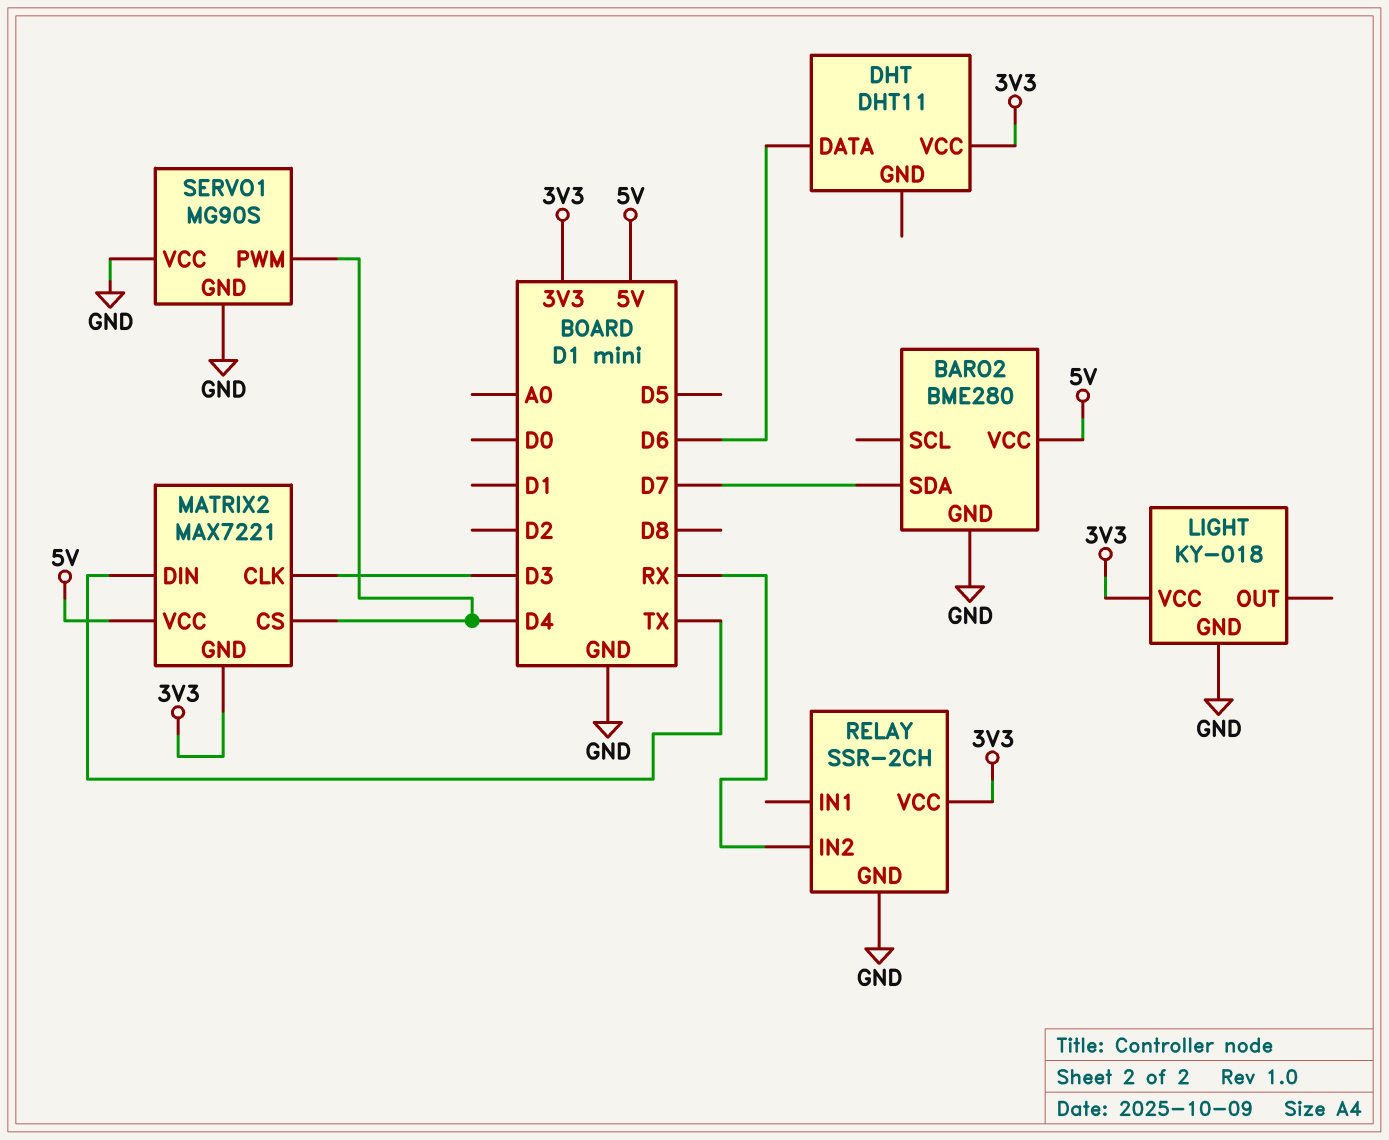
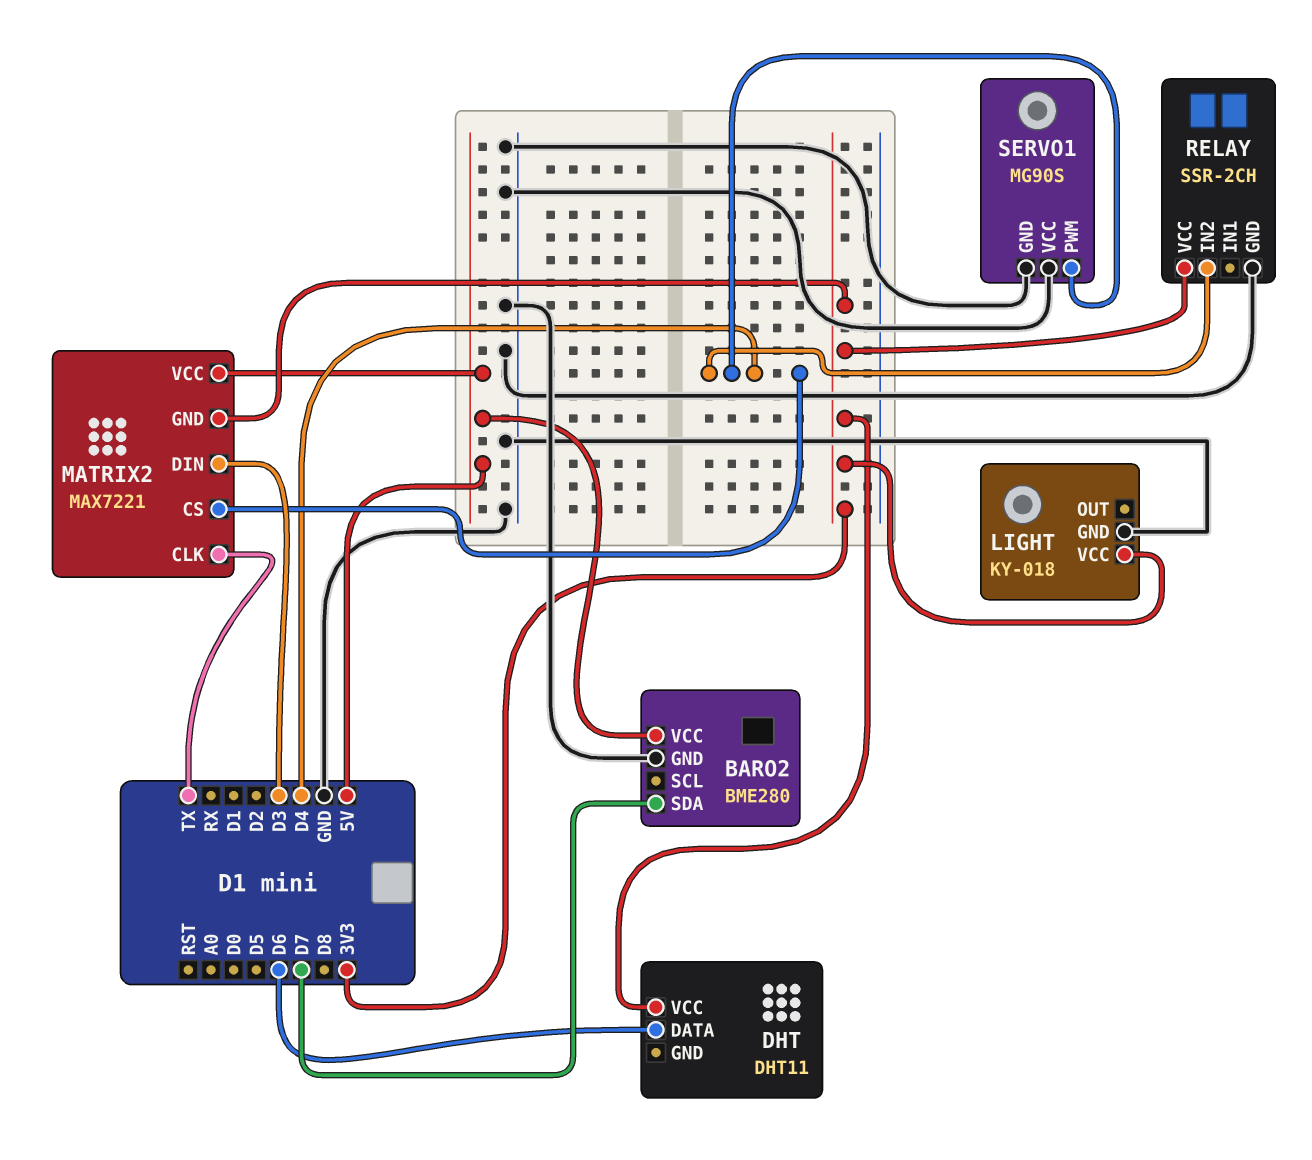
MATRIX2 pin CLK: D3 -> TX
MATRIX2 pin DIN: TX -> D3
RELAY pin IN2: RX -> D4

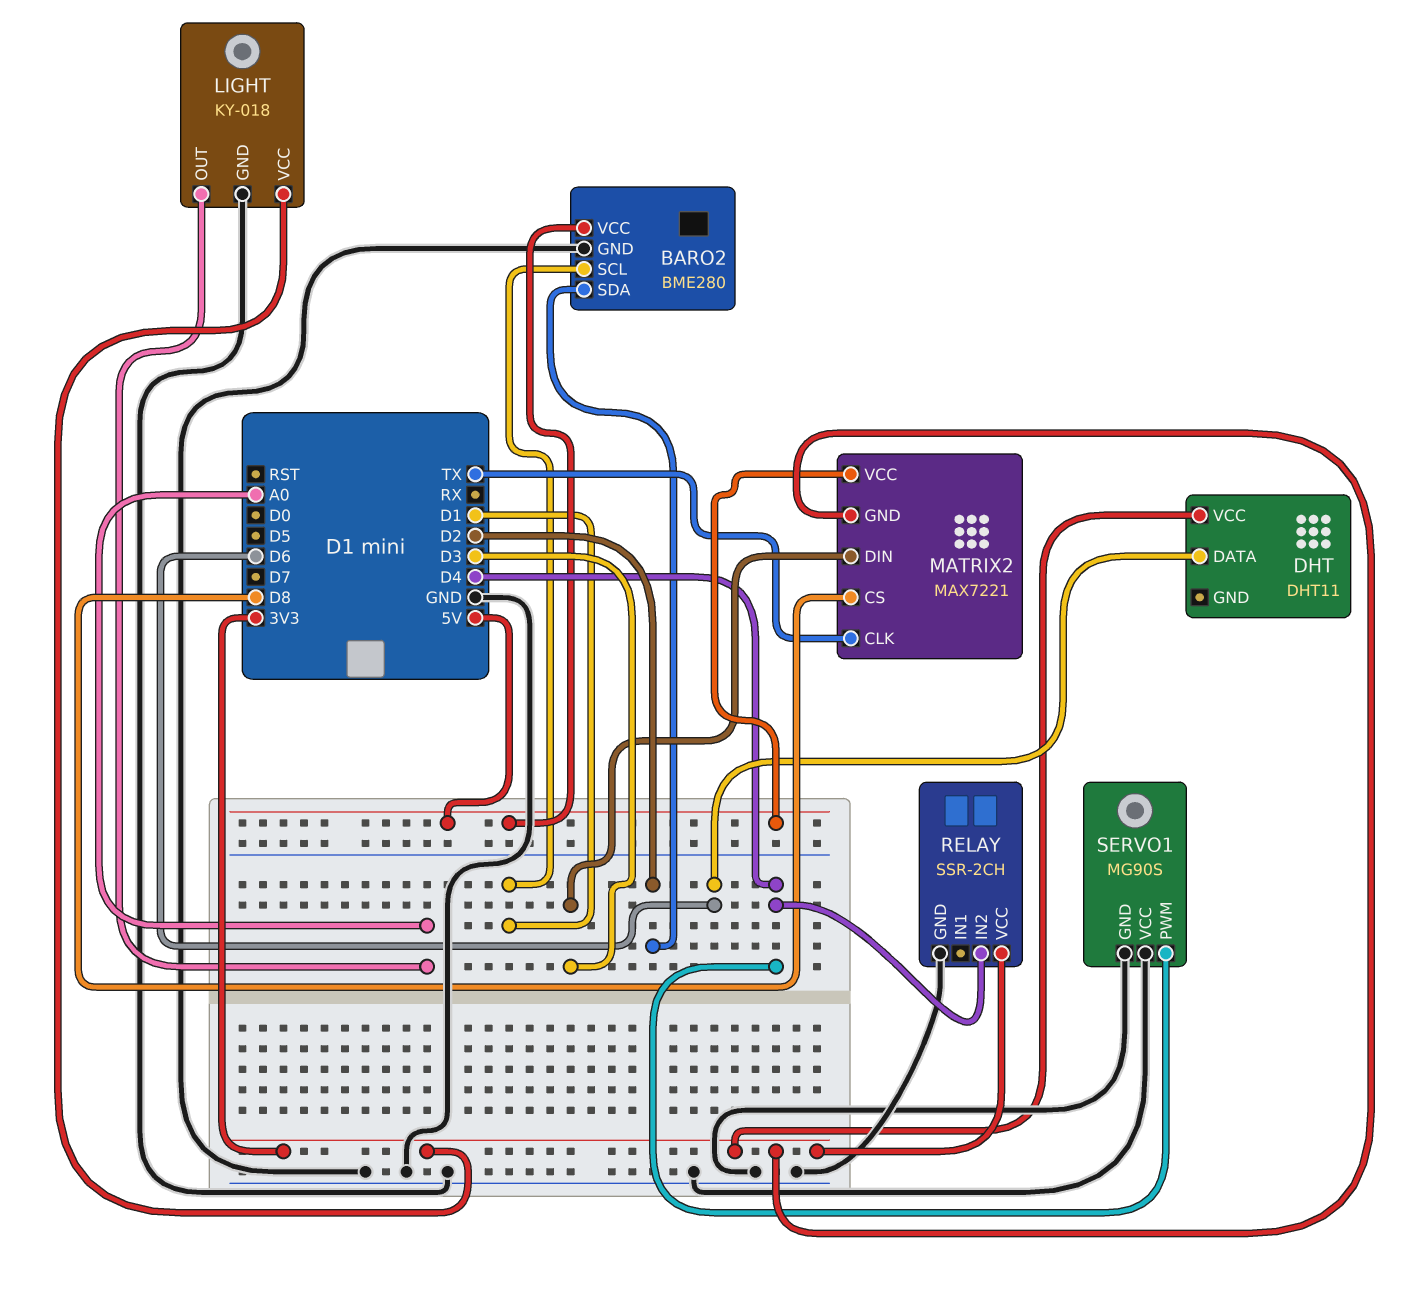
BARO2 pin SCL: none -> D1
BARO2 pin SDA: D7 -> D2
LIGHT pin OUT: none -> A0
MATRIX2 pin CS: D4 -> D8

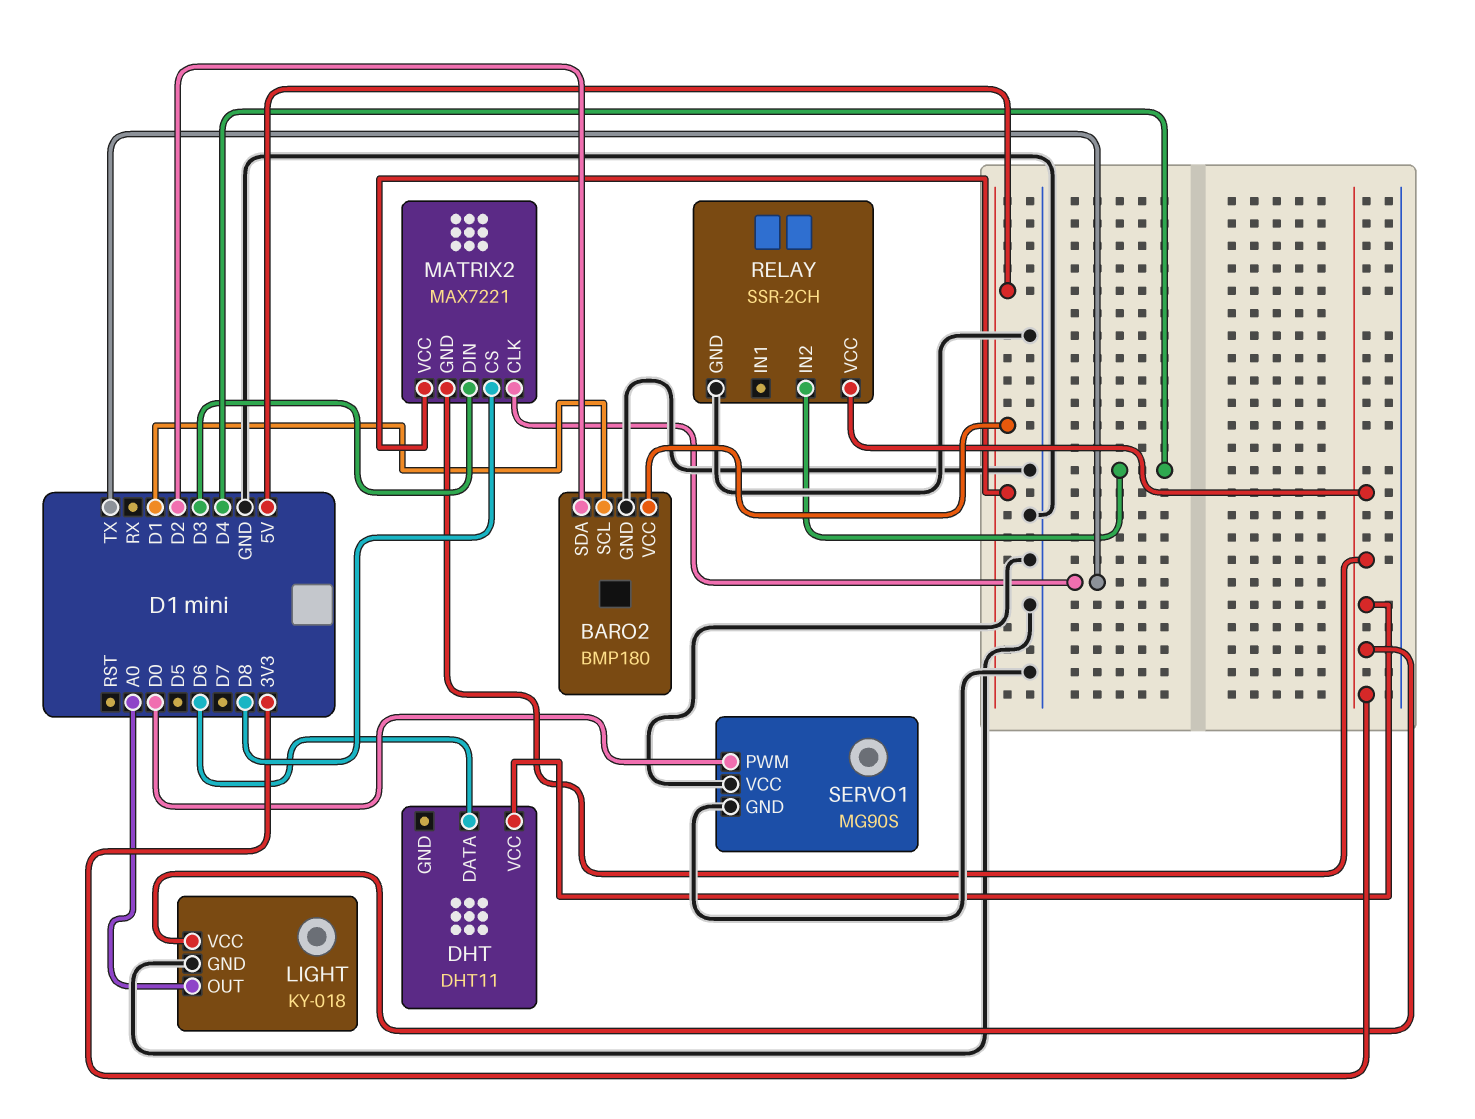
BARO2: BME280 -> BMP180
SERVO1 pin PWM: D4 -> D0

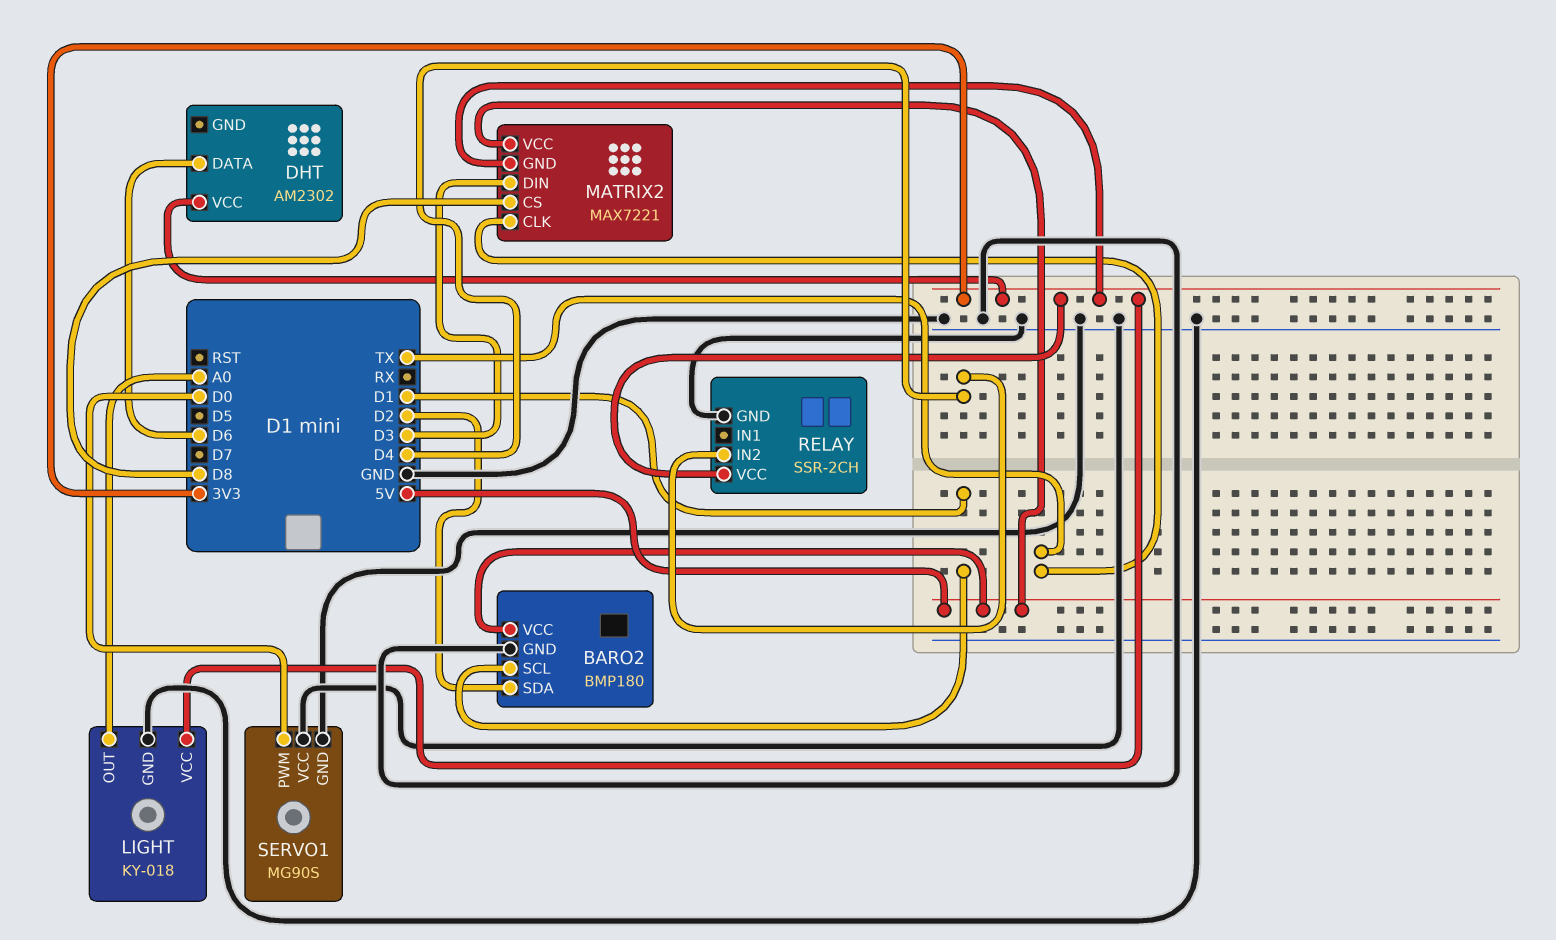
DHT: DHT11 -> AM2302

